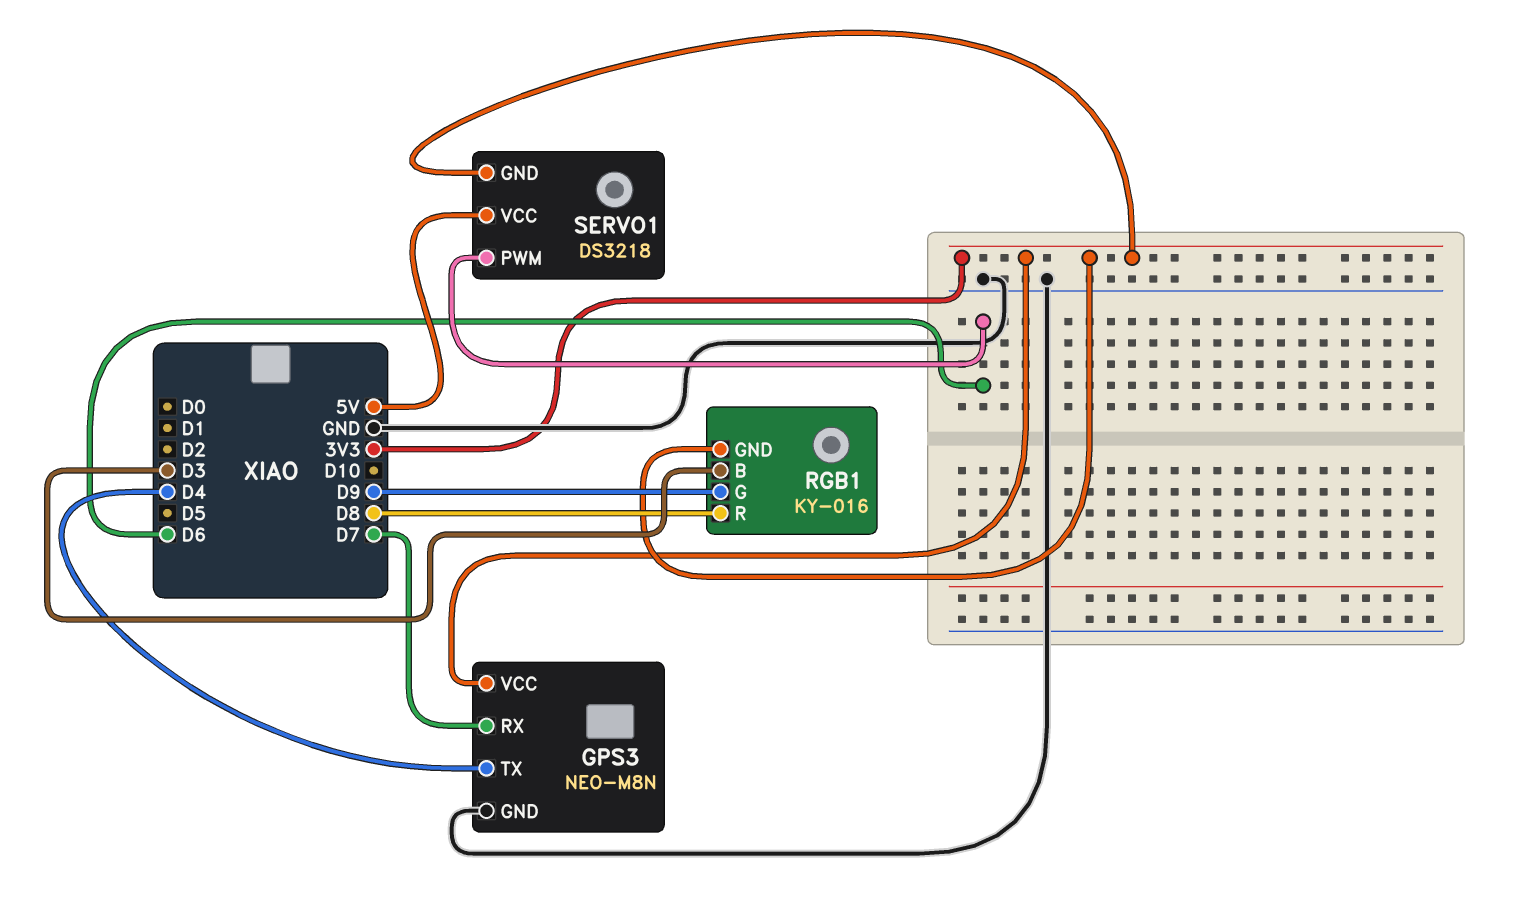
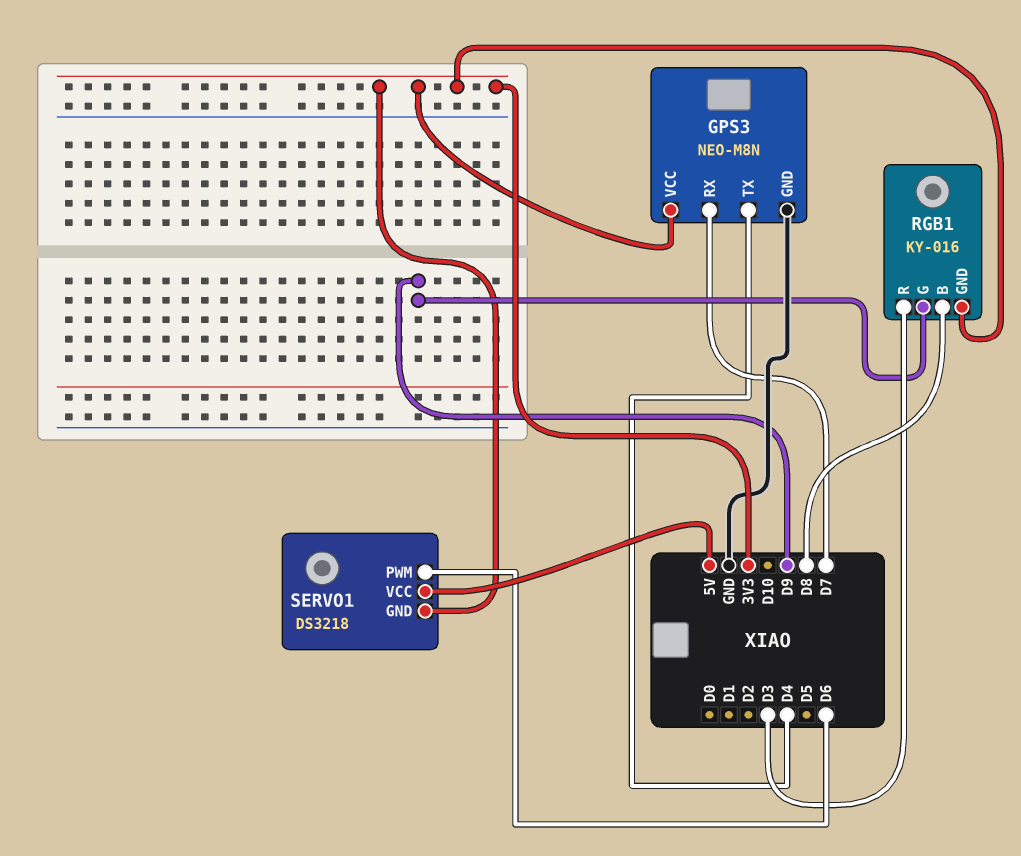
RGB1 pin B: D3 -> D8
RGB1 pin R: D8 -> D3

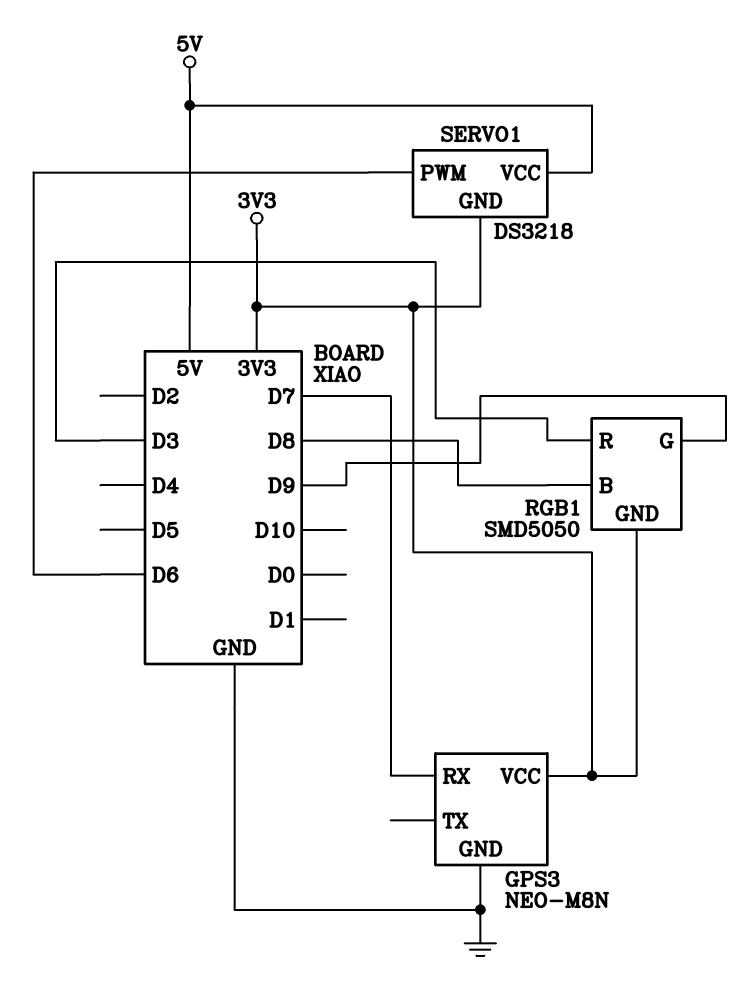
GPS3 pin TX: D4 -> none
RGB1: KY-016 -> SMD5050

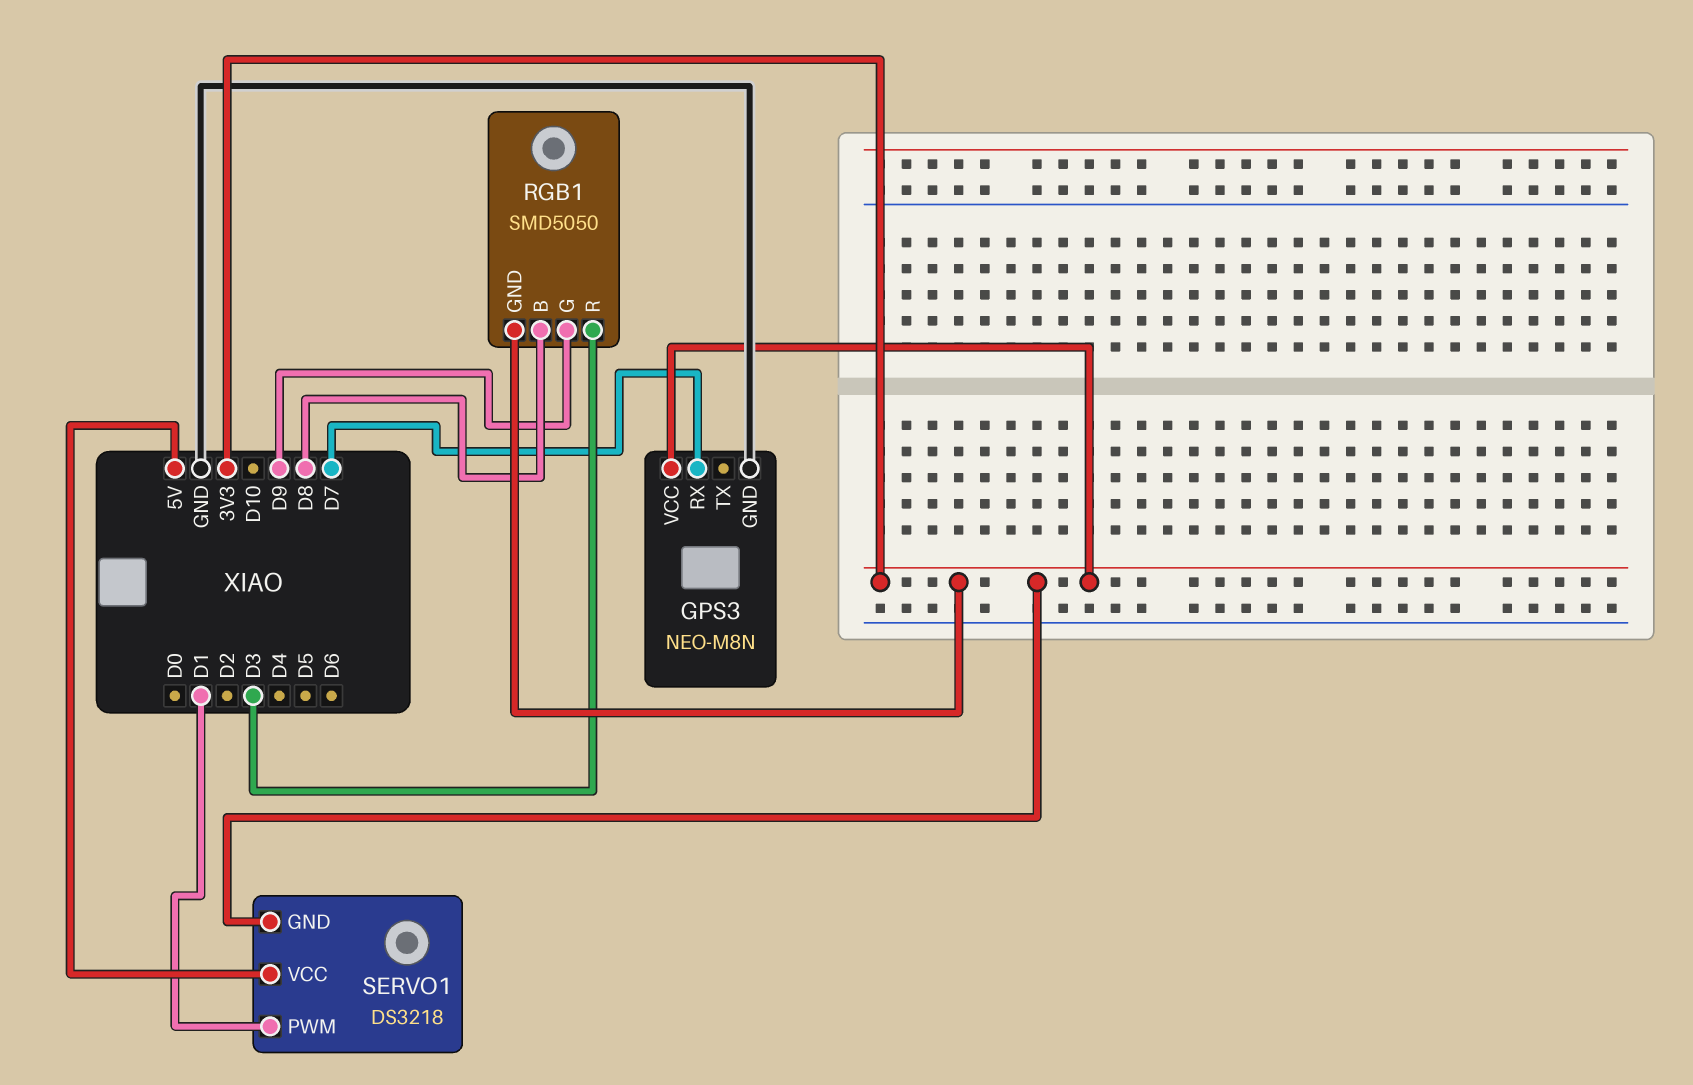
SERVO1 pin PWM: D6 -> D1

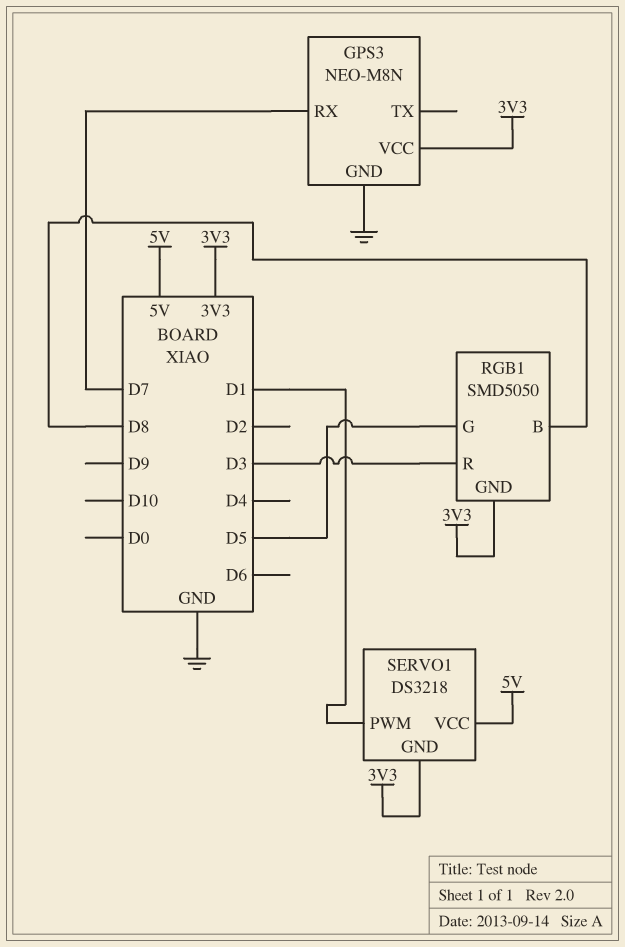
RGB1 pin G: D9 -> D5

